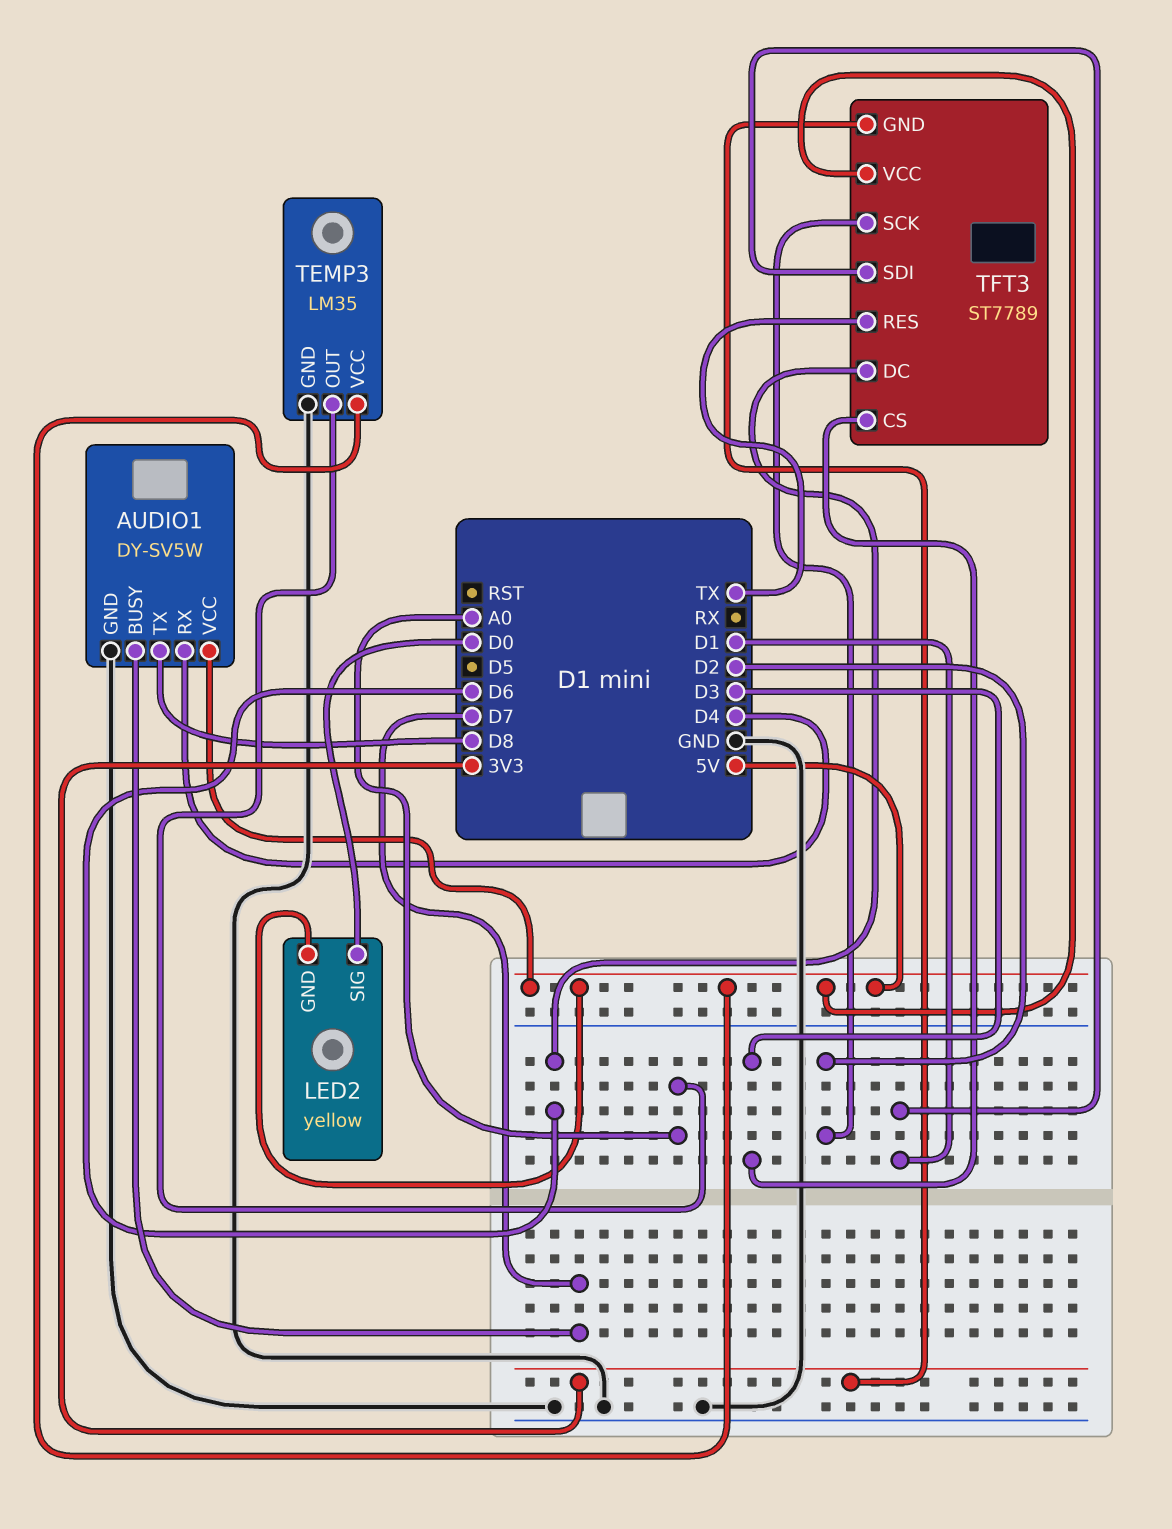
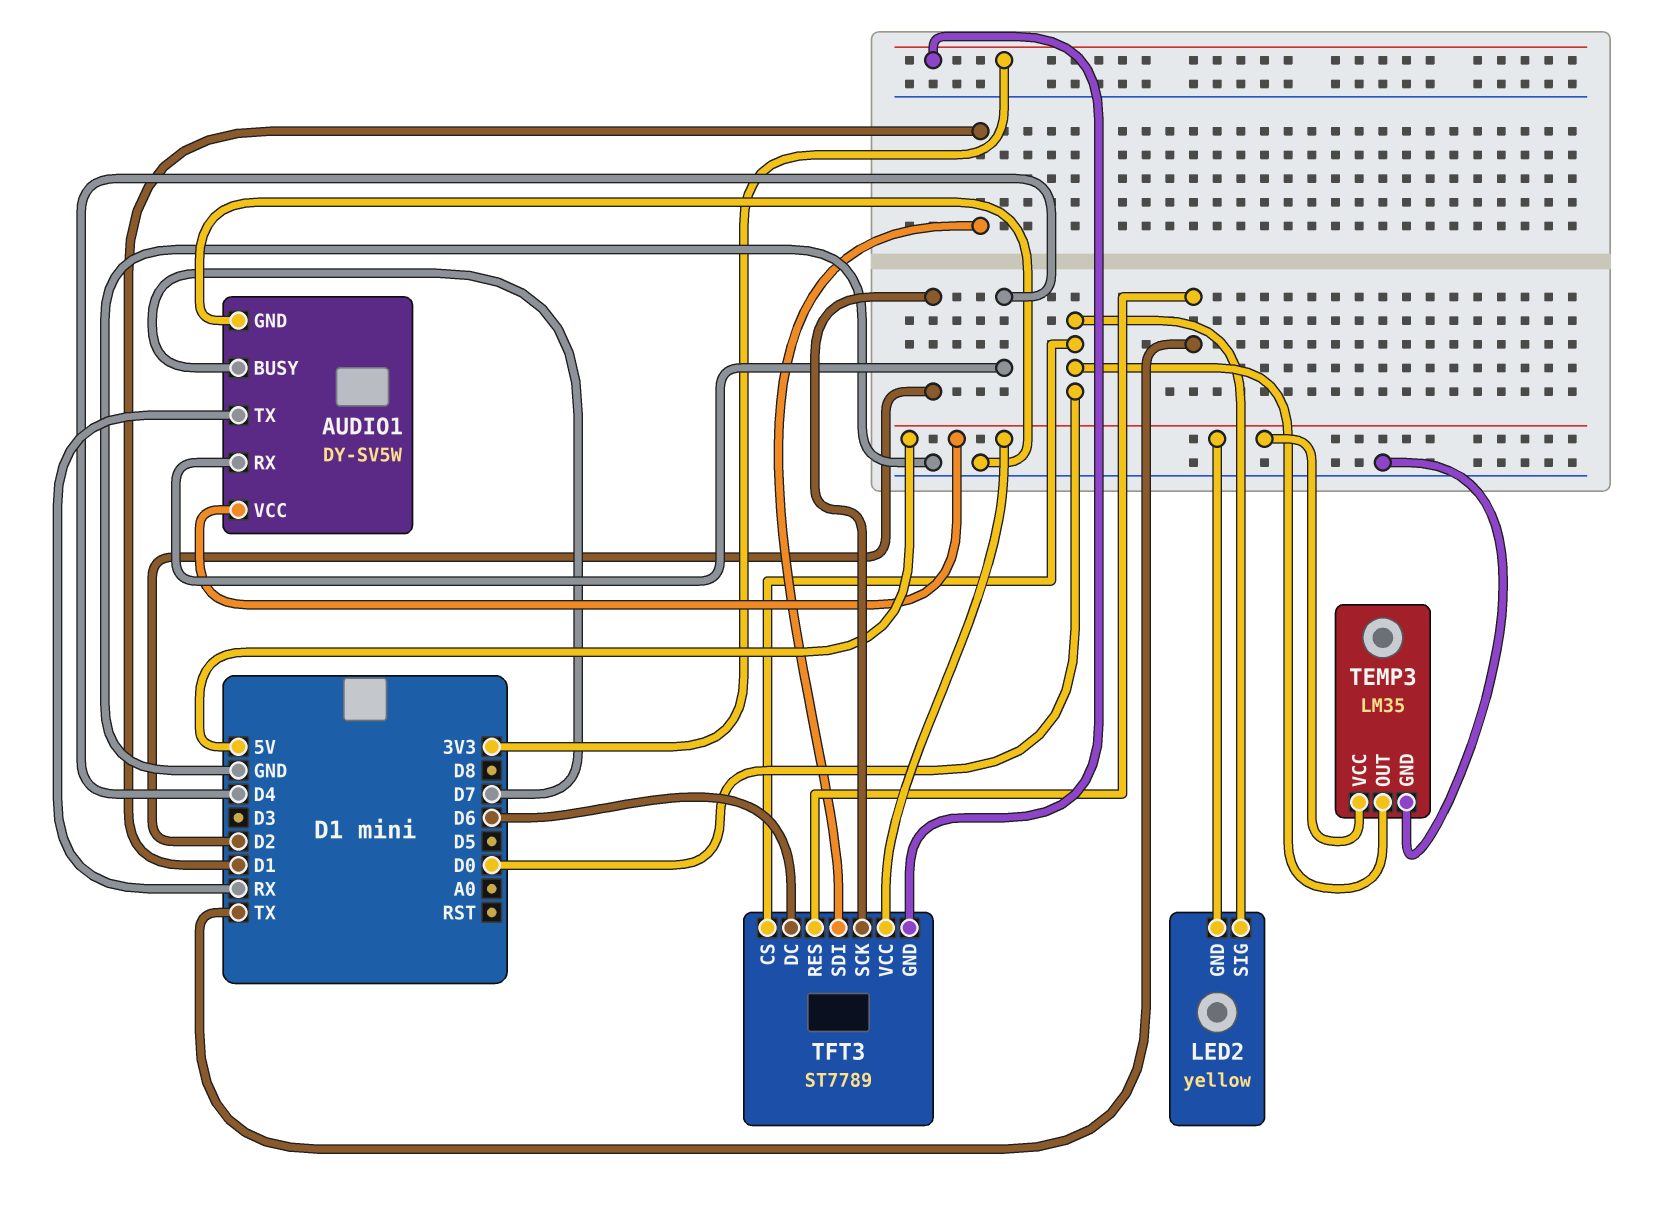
AUDIO1 pin TX: D8 -> RX
TEMP3 pin OUT: A0 -> D0
TFT3 pin CS: D3 -> D0

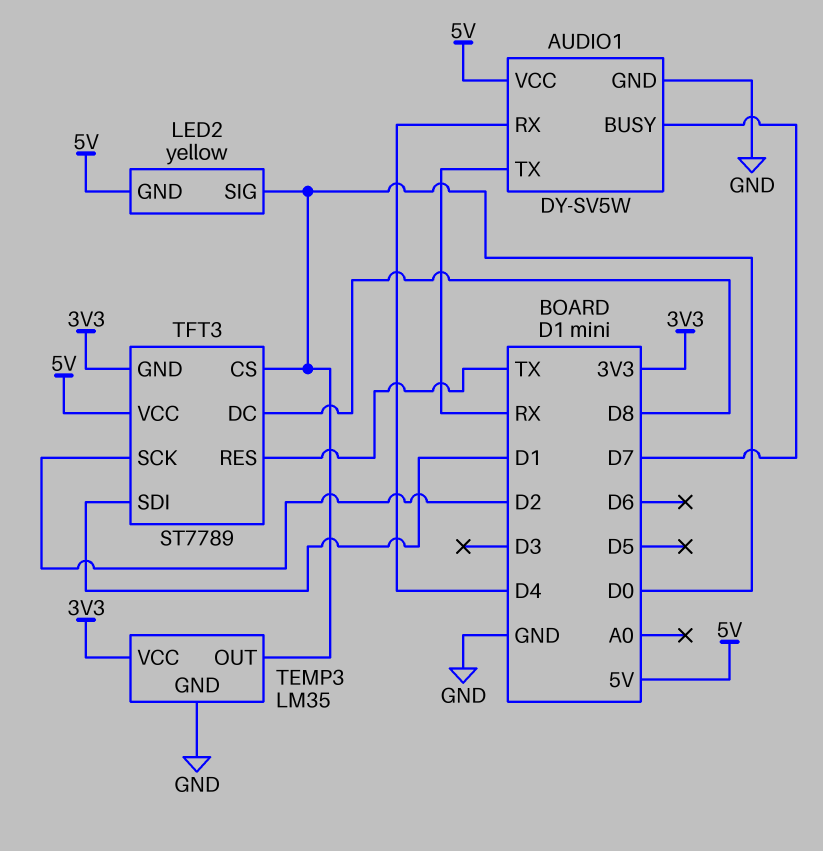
TEMP3 pin VCC: 5V -> 3V3
TFT3 pin DC: D6 -> D8

